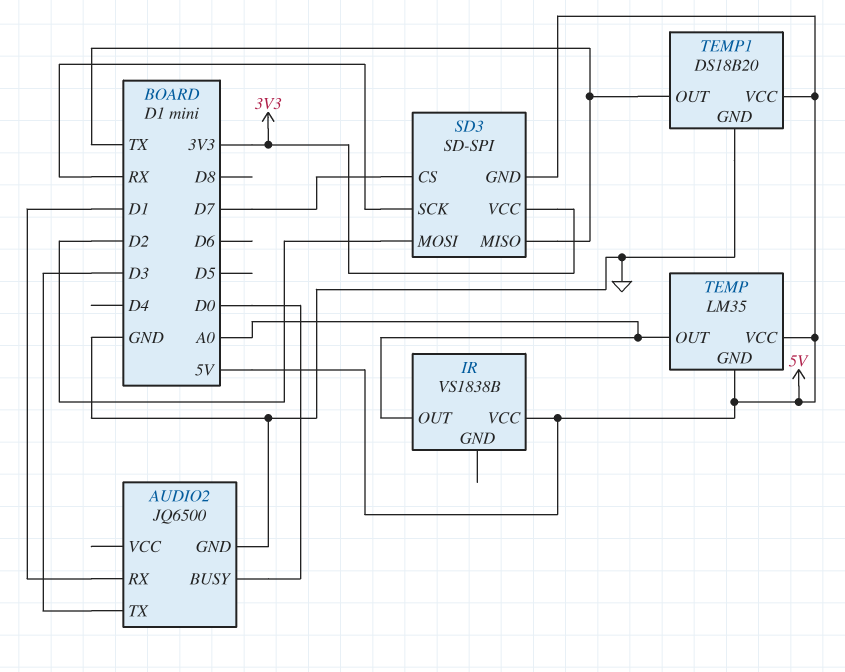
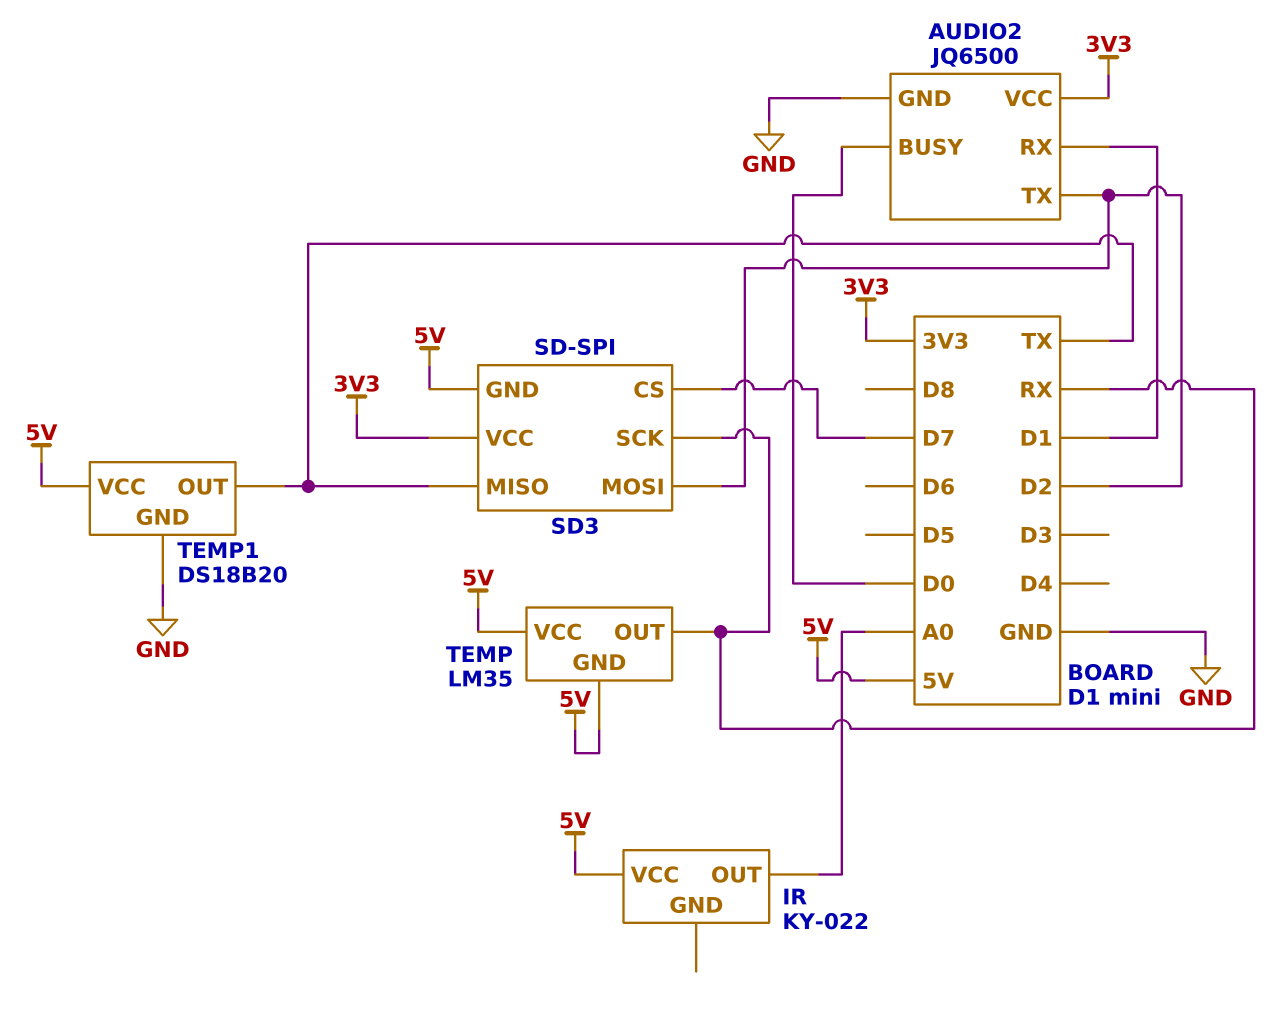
AUDIO2 pin TX: D3 -> D2
AUDIO2 pin VCC: none -> 3V3
IR: VS1838B -> KY-022
TEMP pin OUT: A0 -> RX

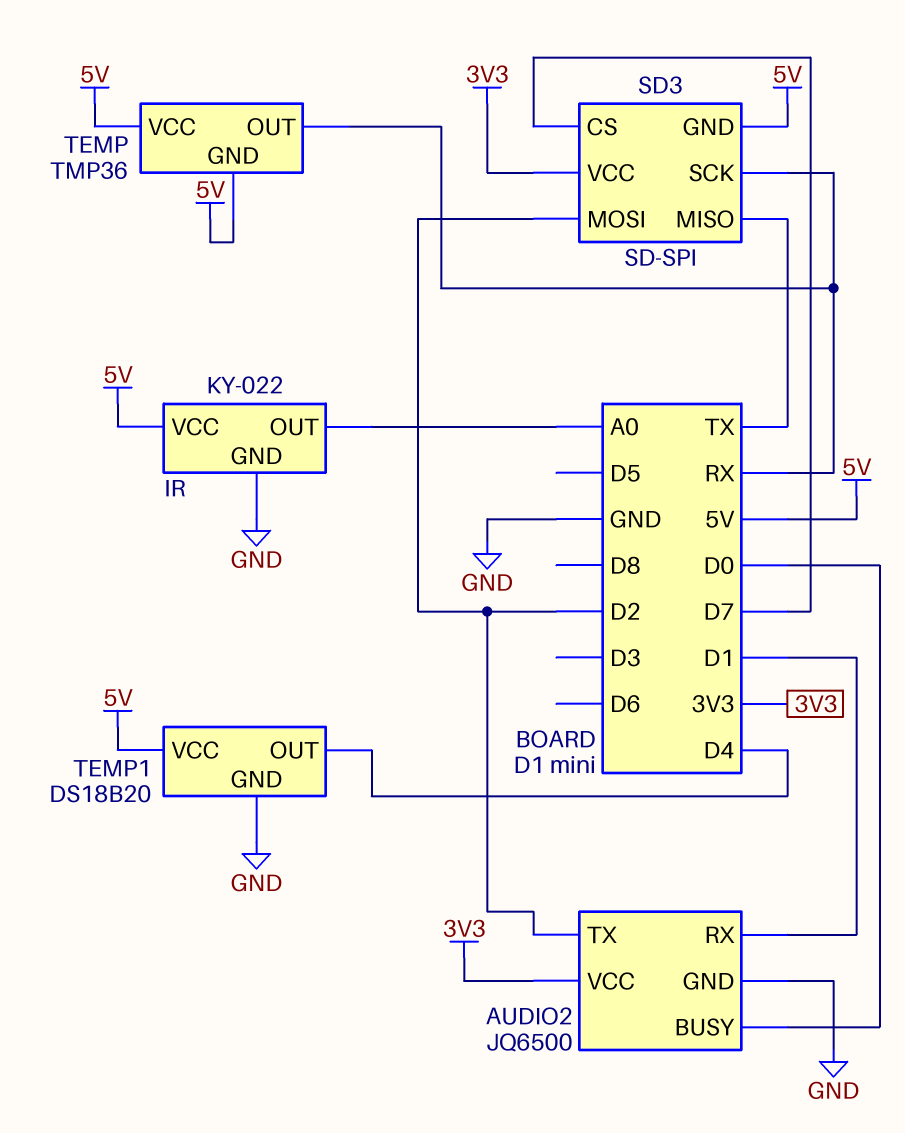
IR pin GND: none -> GND
TEMP: LM35 -> TMP36
TEMP1 pin OUT: TX -> D4

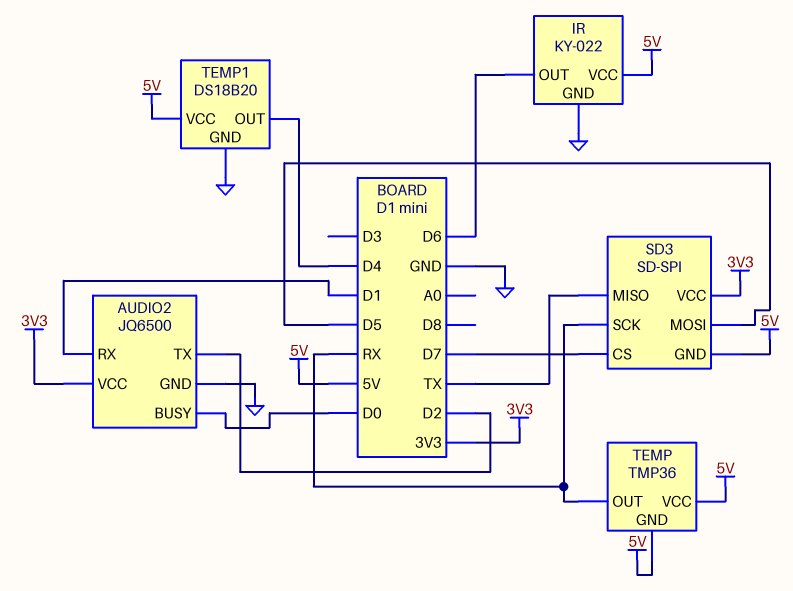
IR pin OUT: A0 -> D6
SD3 pin MOSI: D2 -> D5

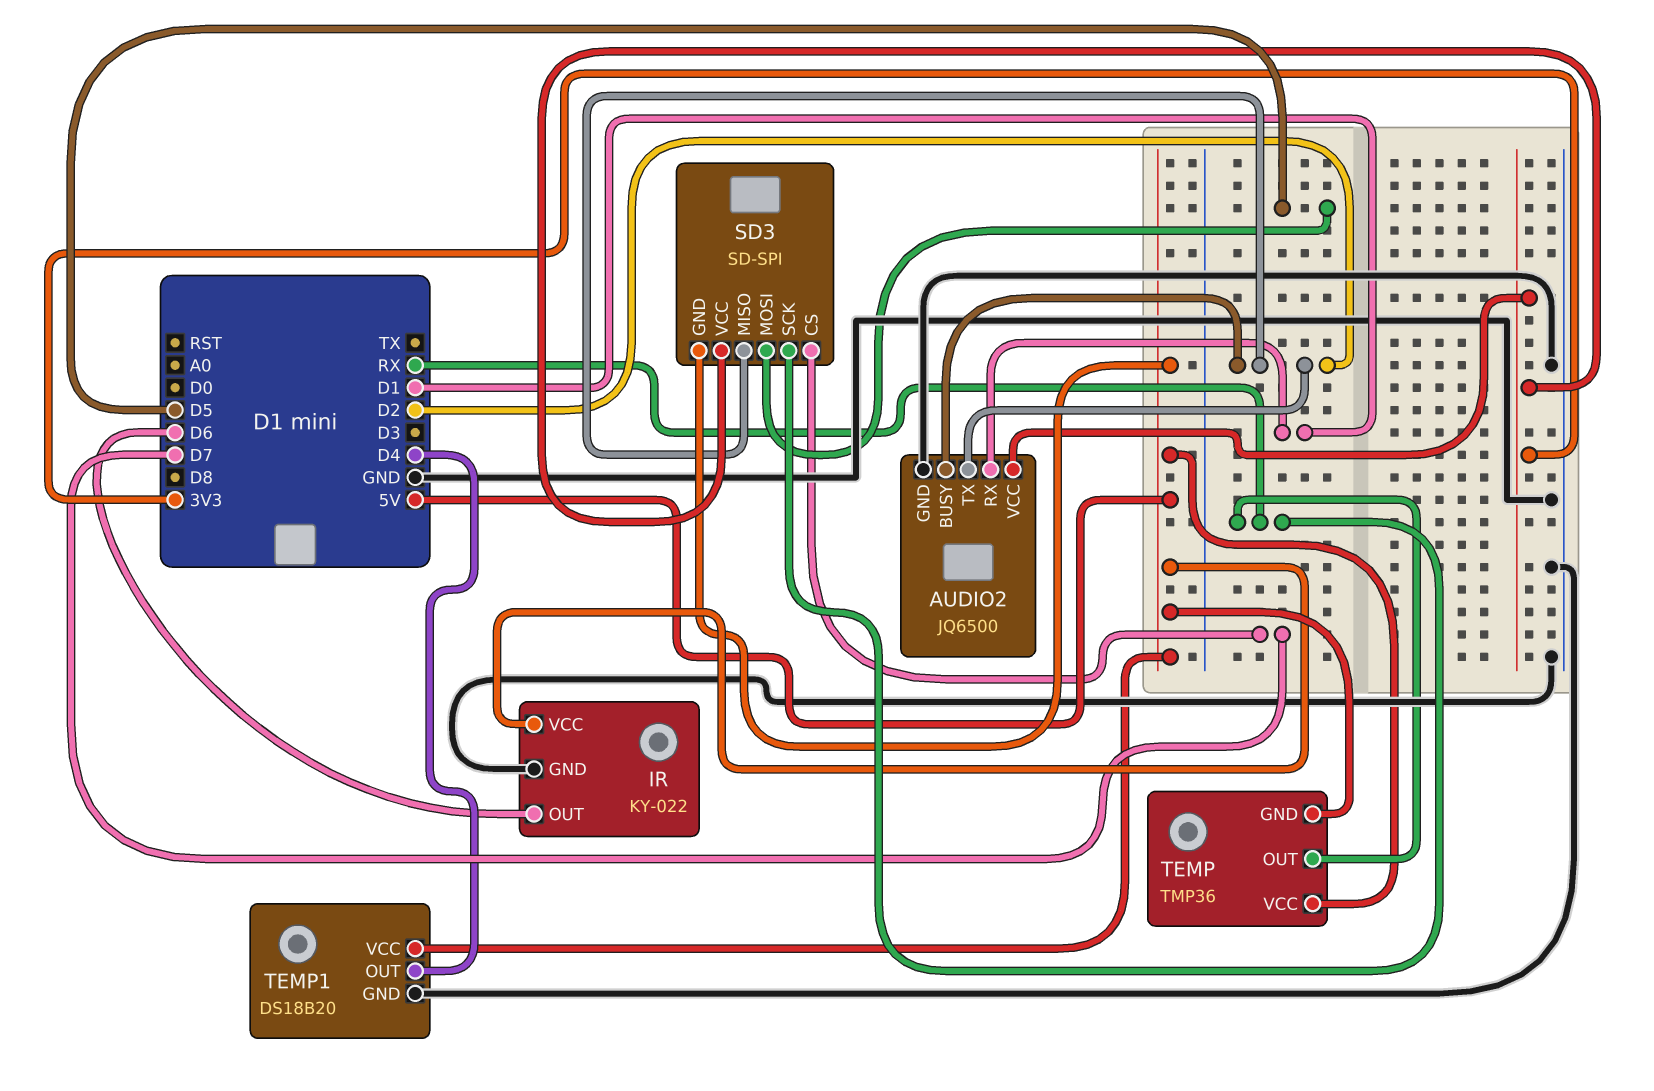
AUDIO2 pin BUSY: D0 -> D2
SD3 pin MISO: TX -> D2

